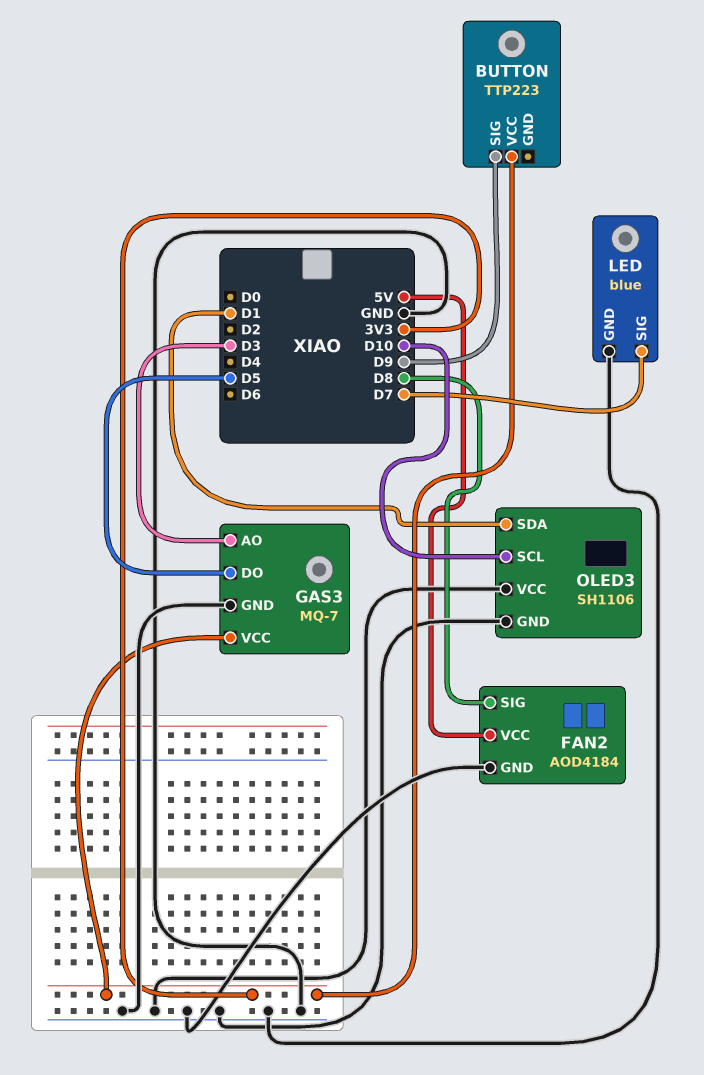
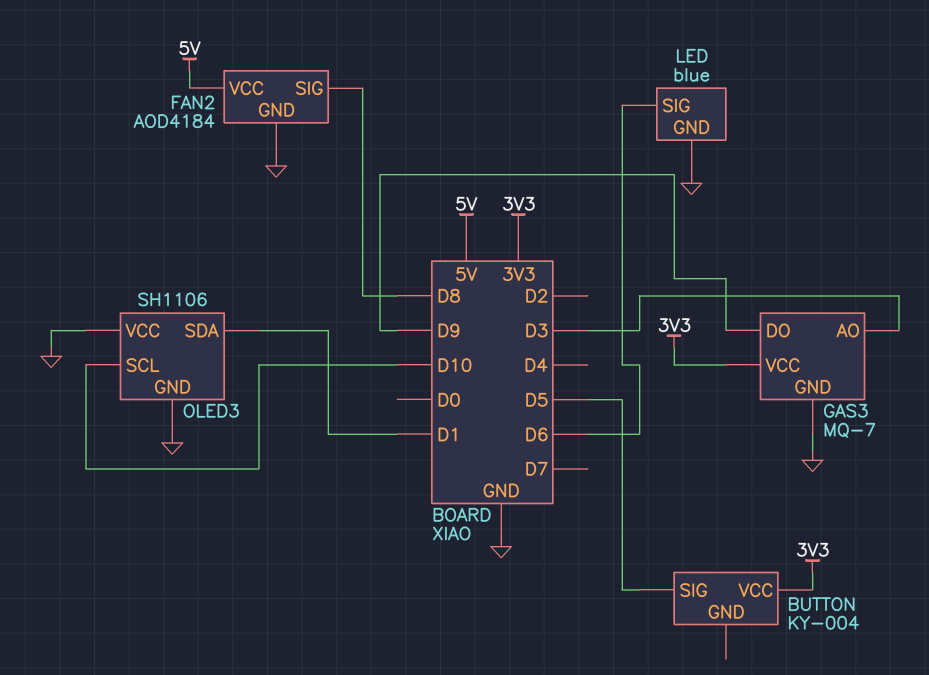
BUTTON: TTP223 -> KY-004
BUTTON pin SIG: D9 -> D5
GAS3 pin DO: D5 -> D9
LED pin SIG: D7 -> D6

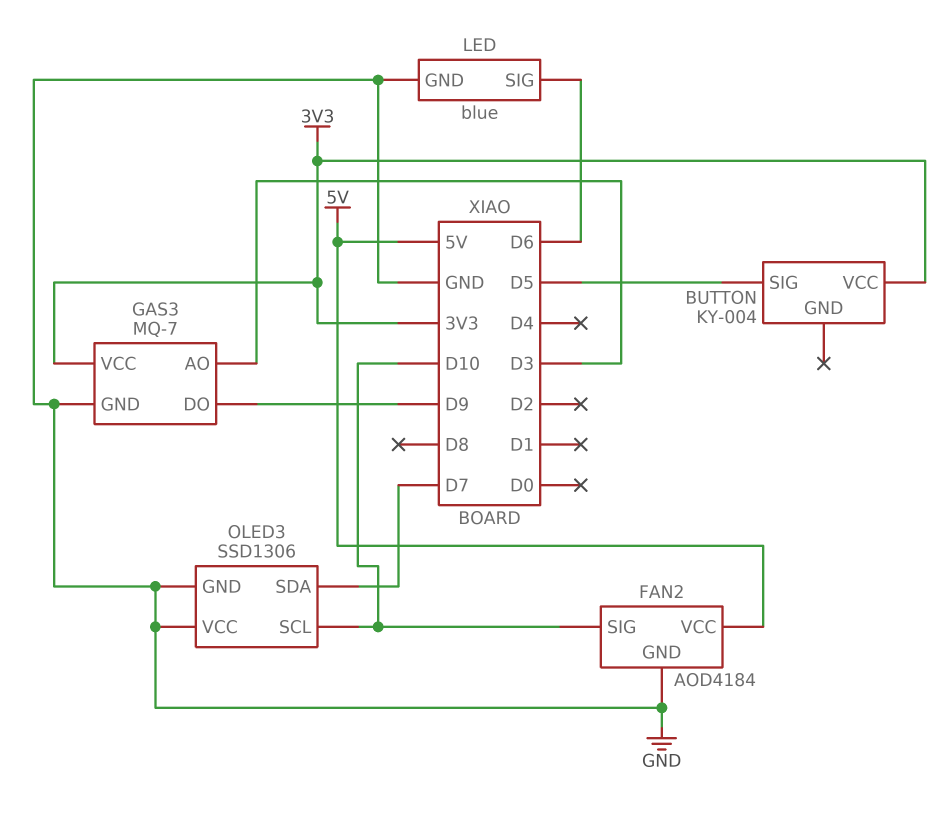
FAN2 pin SIG: D8 -> D10
OLED3: SH1106 -> SSD1306
OLED3 pin SDA: D1 -> D7

